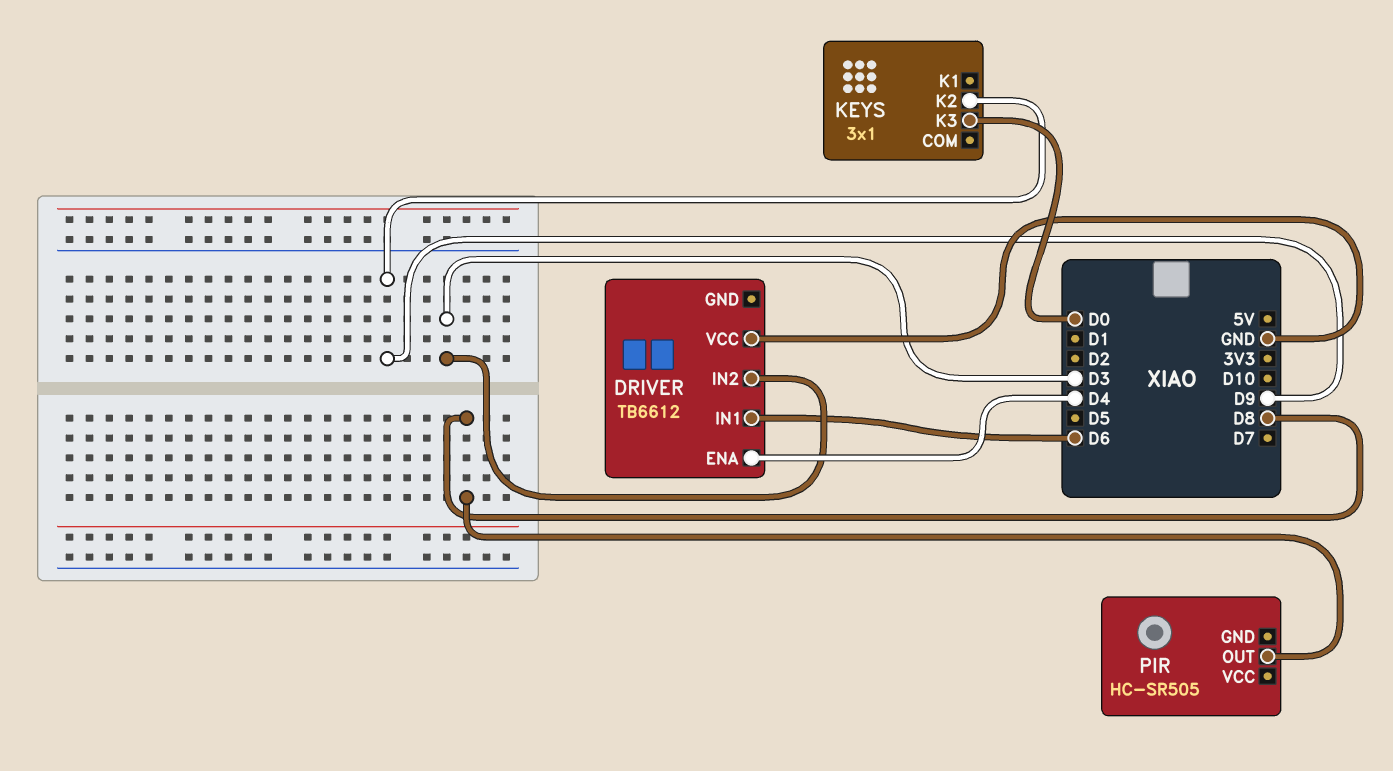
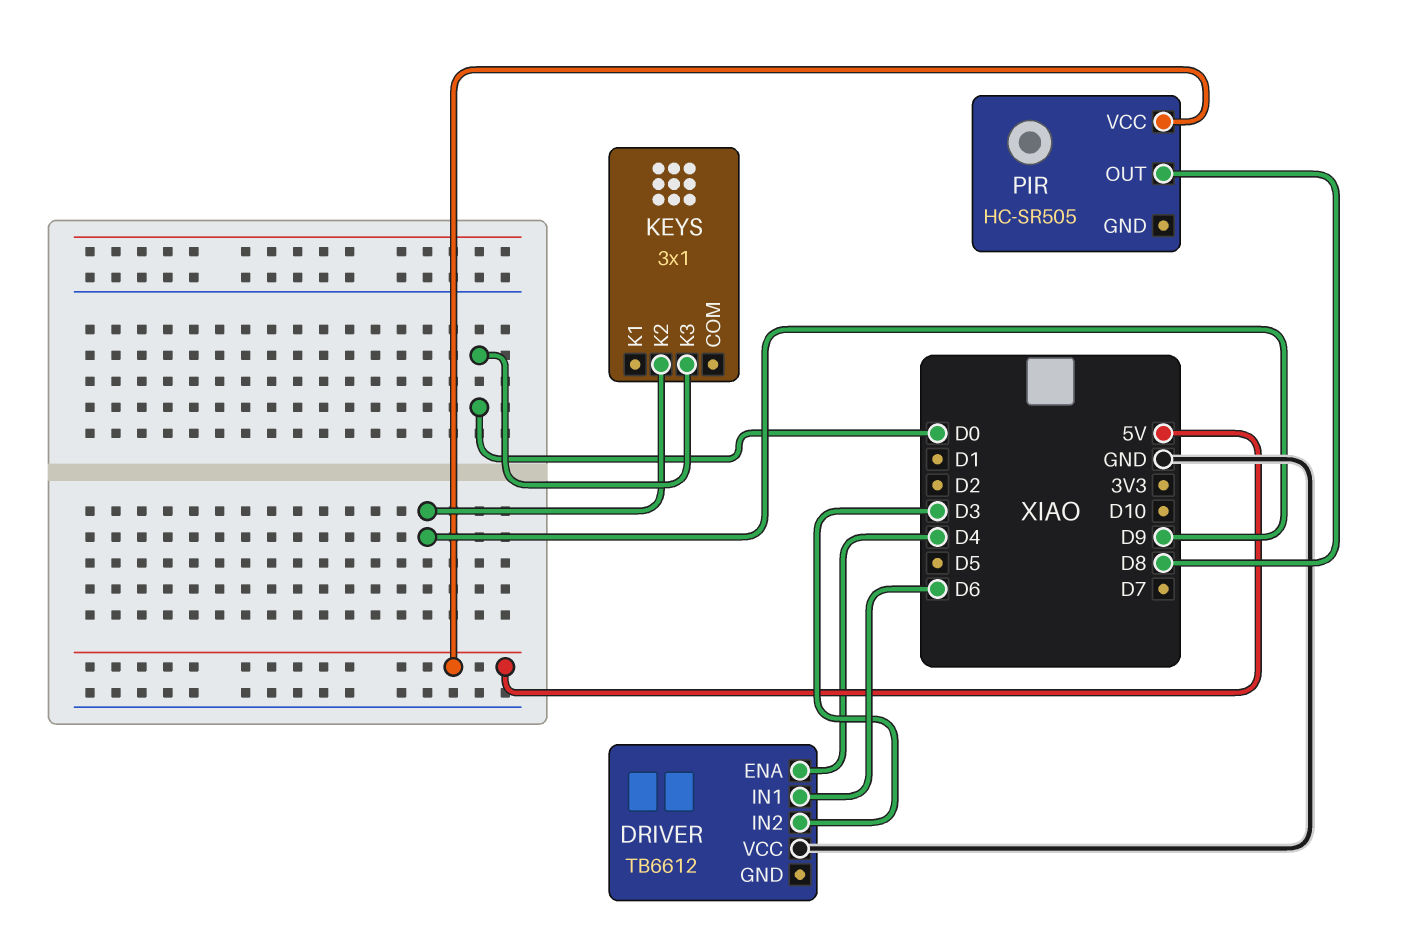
PIR pin VCC: none -> 5V

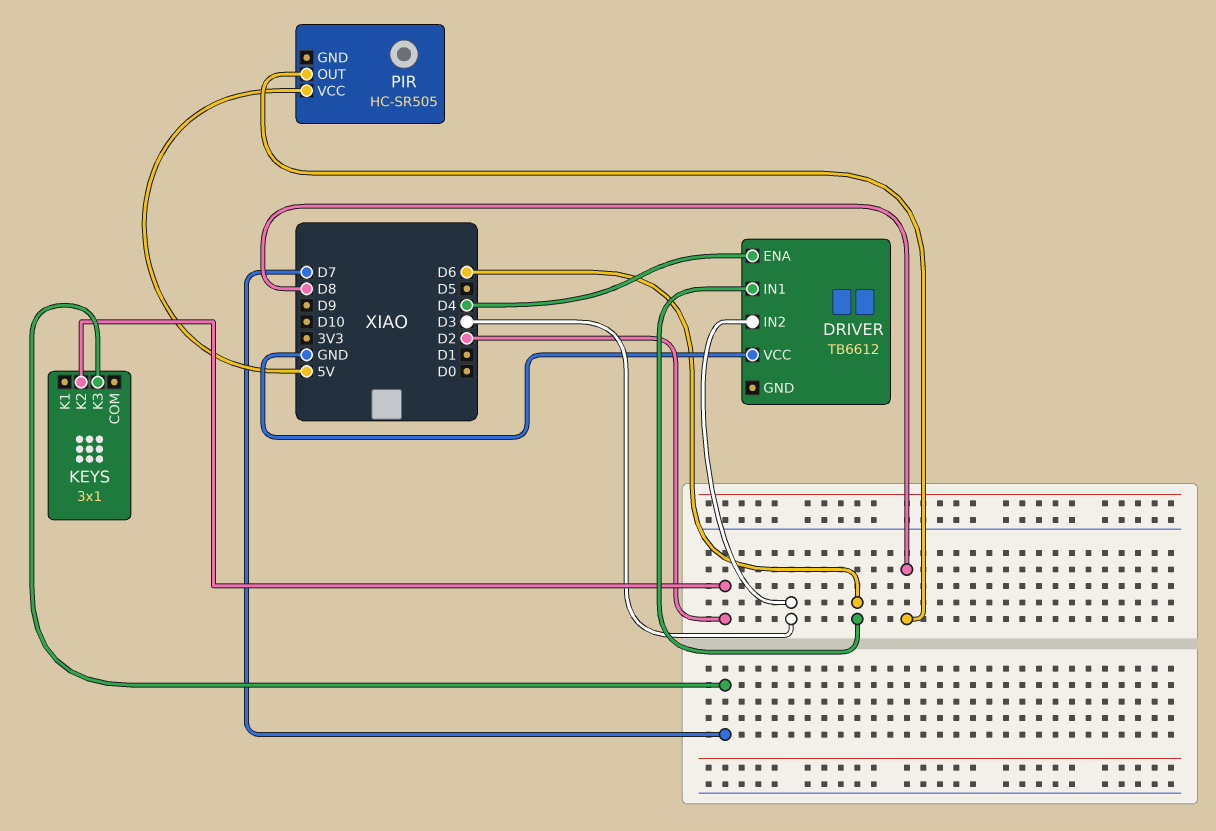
KEYS pin K2: D9 -> D2
KEYS pin K3: D0 -> D7

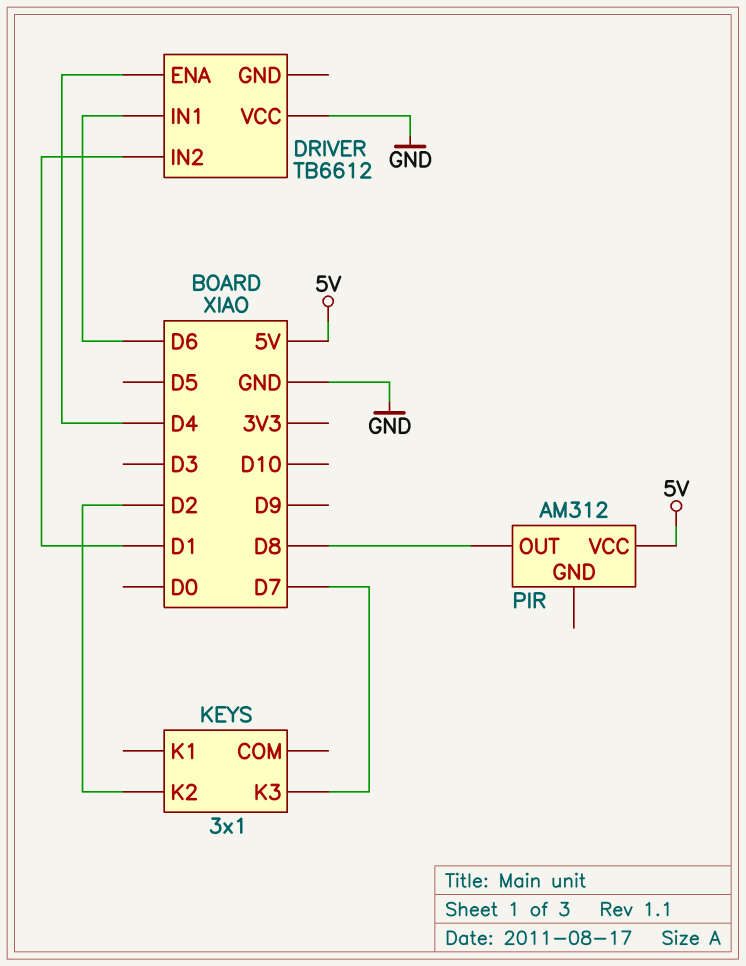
DRIVER pin IN2: D3 -> D1
PIR: HC-SR505 -> AM312

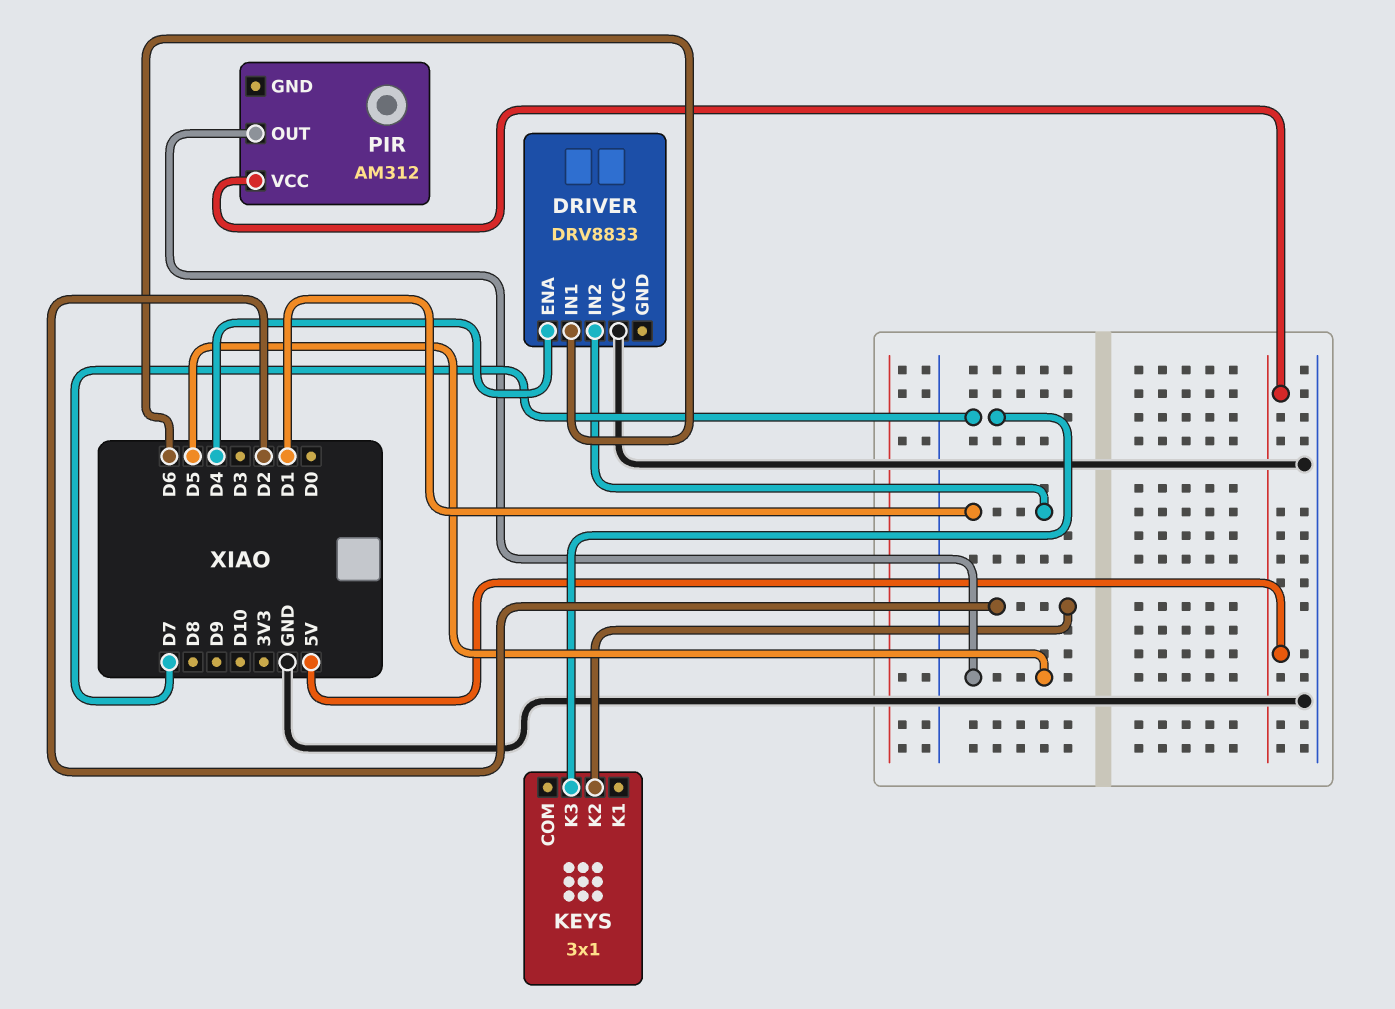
DRIVER: TB6612 -> DRV8833
PIR pin OUT: D8 -> D5

